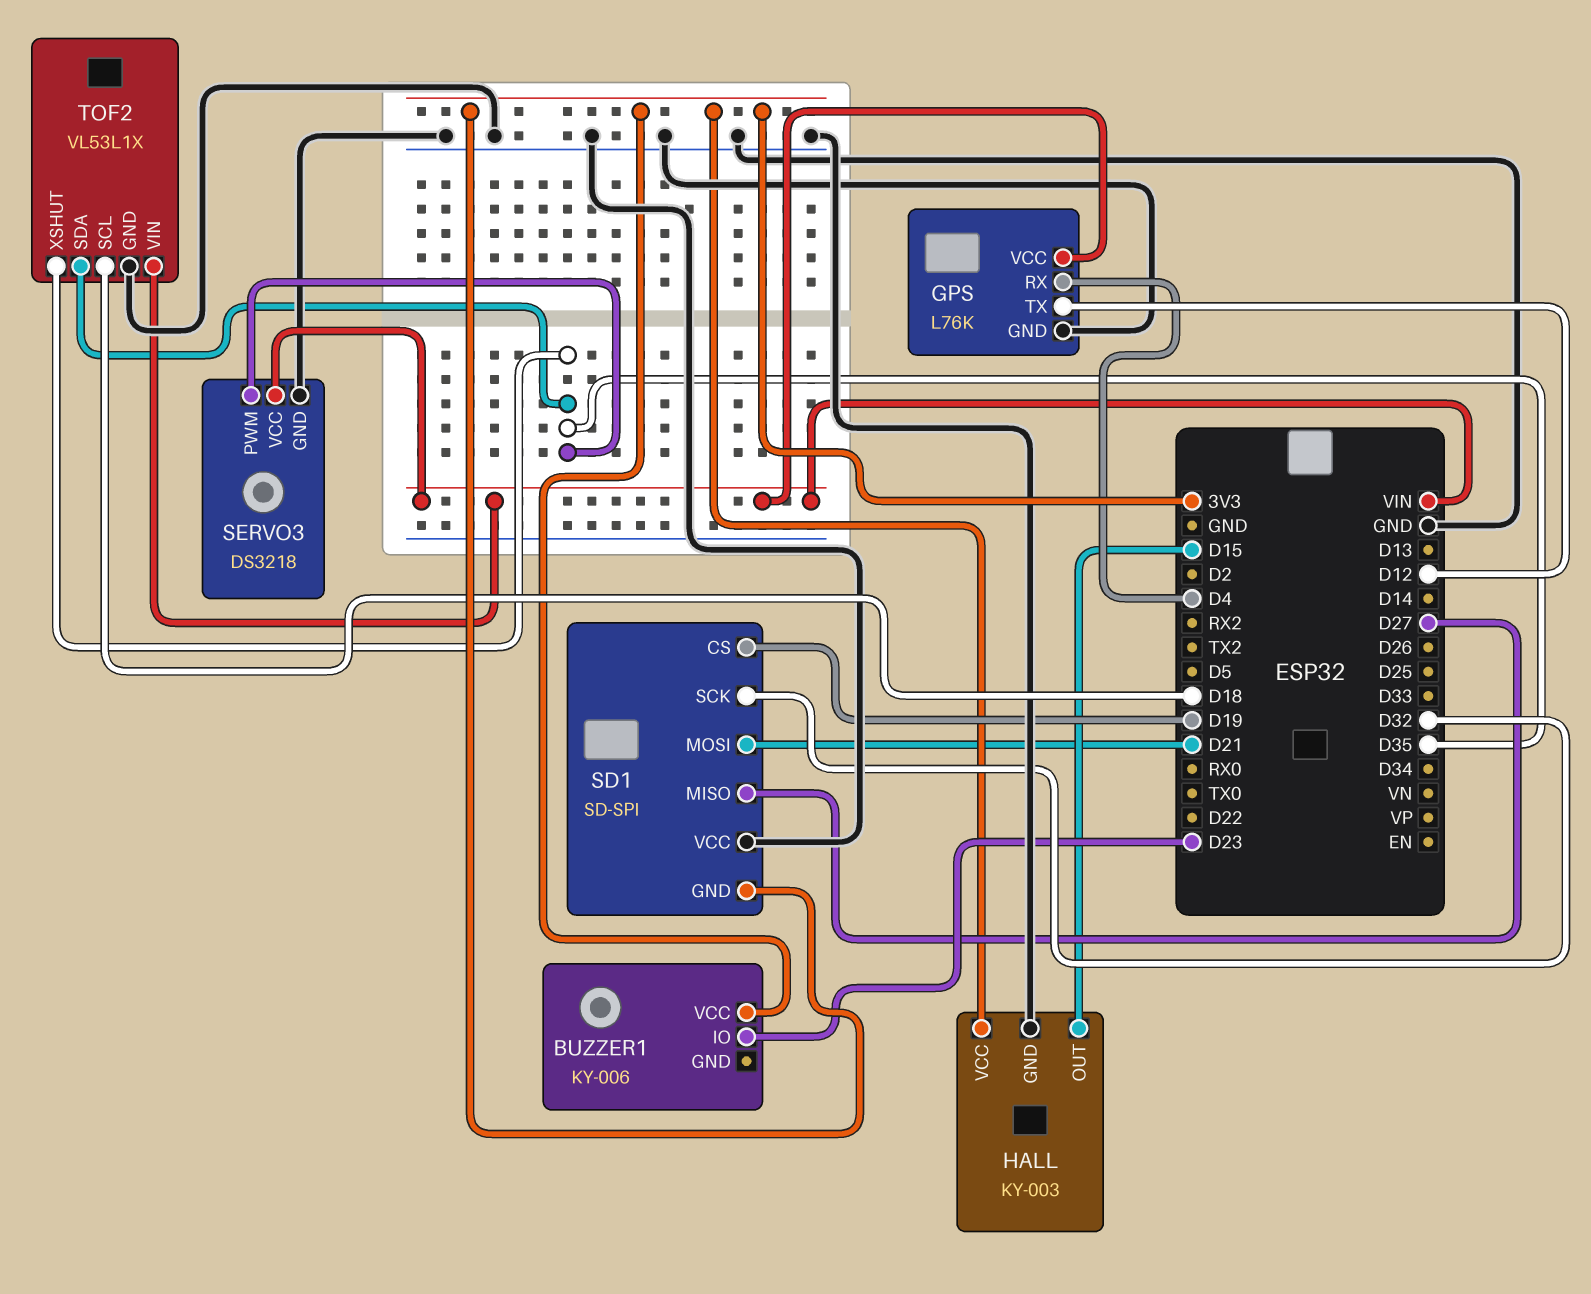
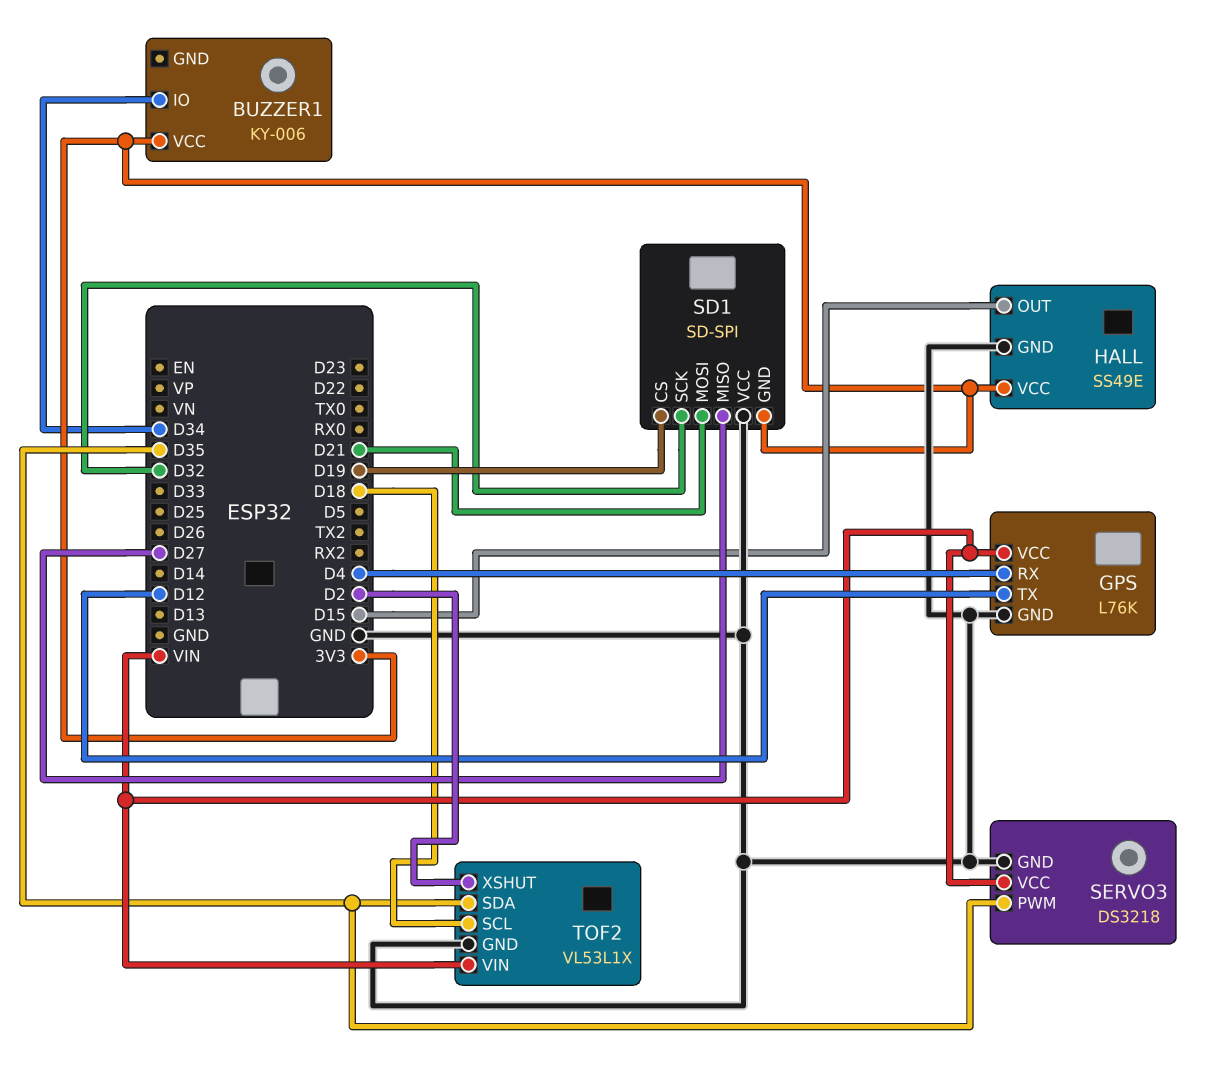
BUZZER1 pin IO: D23 -> D34
HALL: KY-003 -> SS49E
TOF2 pin XSHUT: D35 -> D2

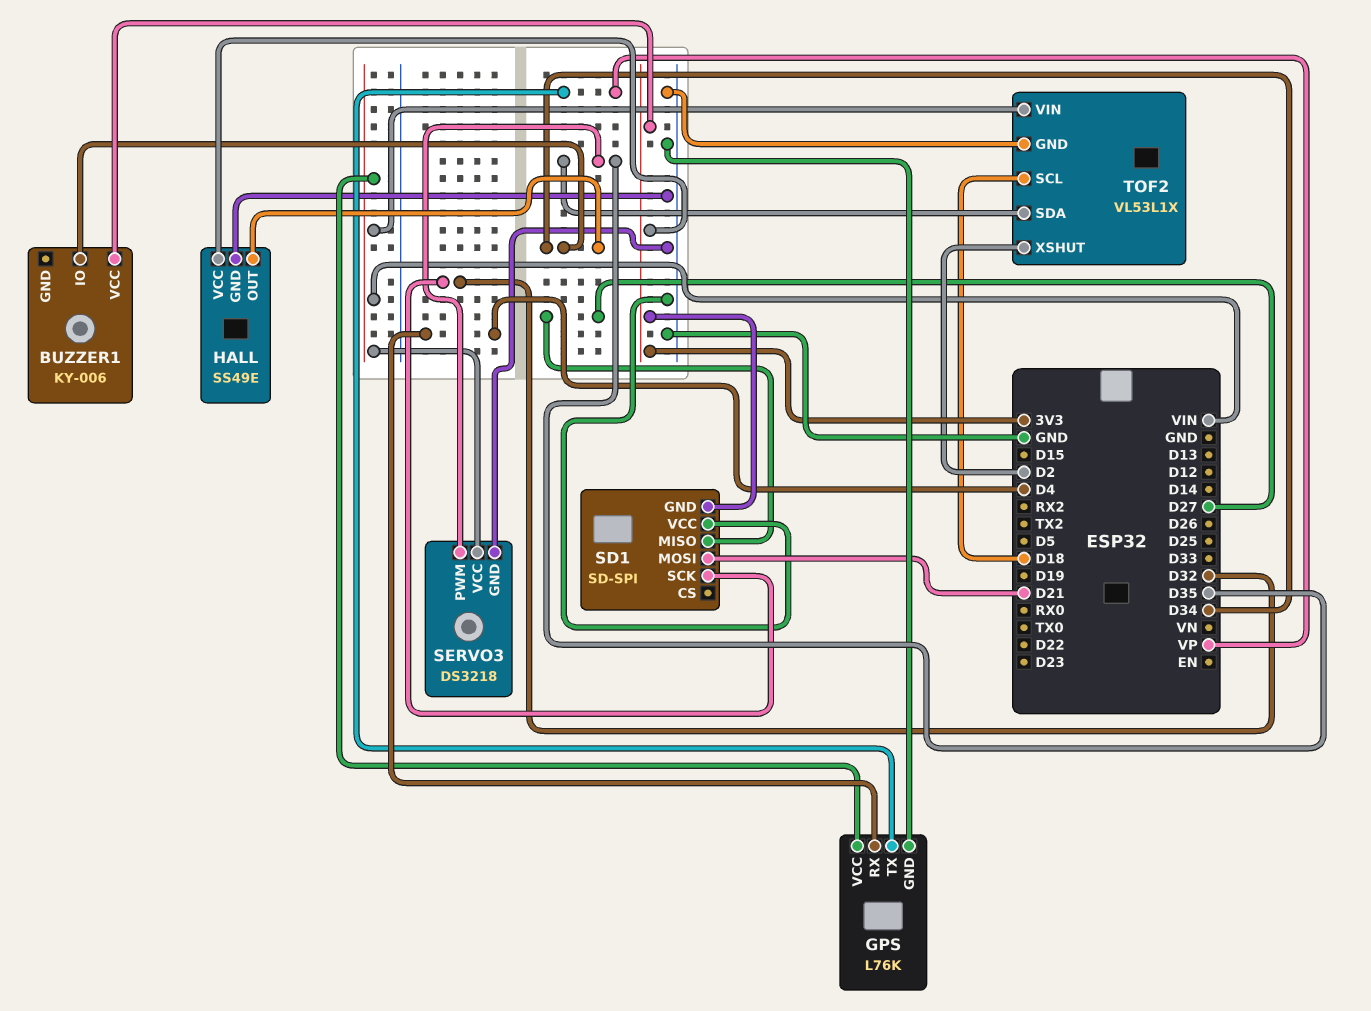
GPS pin TX: D12 -> VP
HALL pin OUT: D15 -> D34
SD1 pin CS: D19 -> none

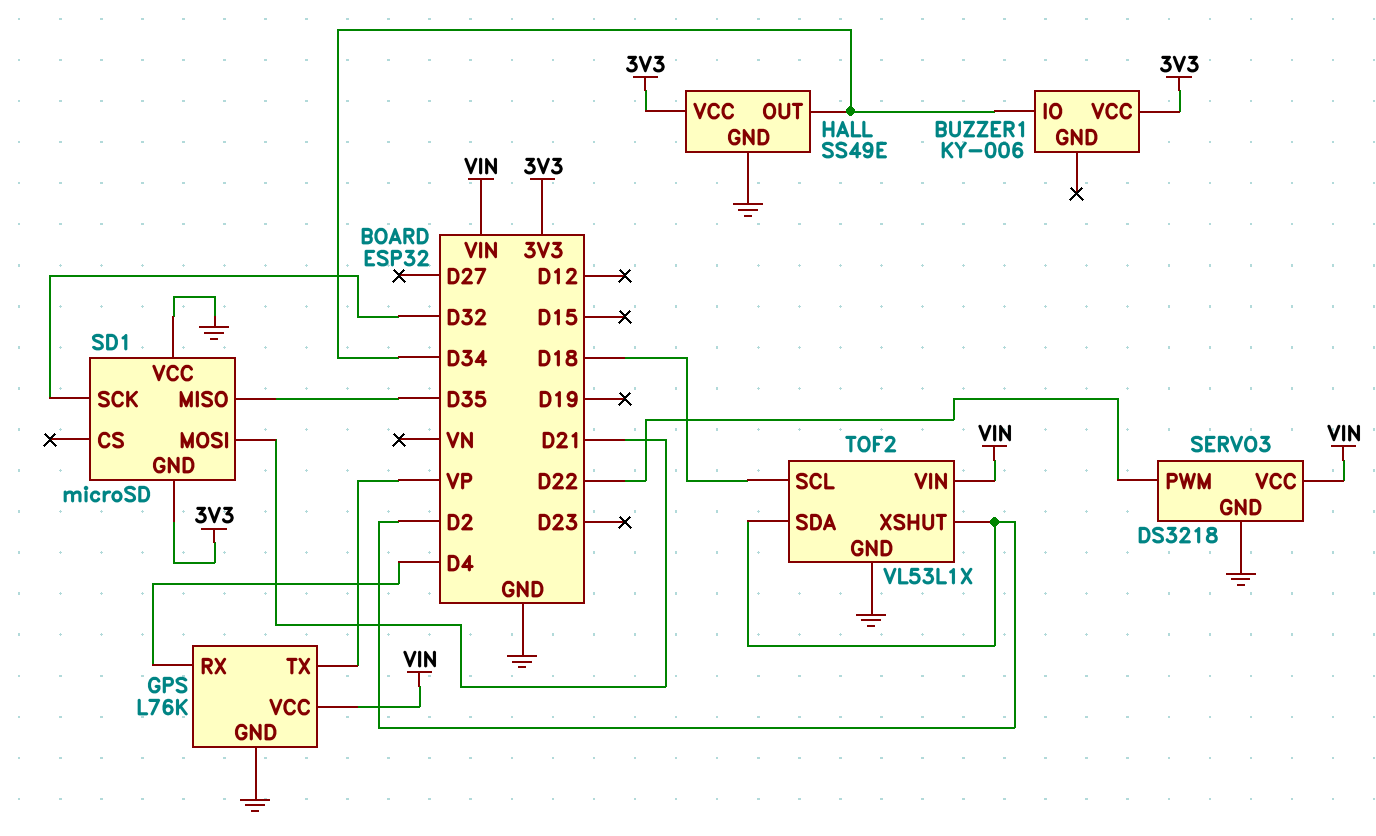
SD1: SD-SPI -> microSD
SD1 pin MISO: D27 -> D35
SERVO3 pin PWM: D35 -> D22
TOF2 pin SDA: D35 -> D2

